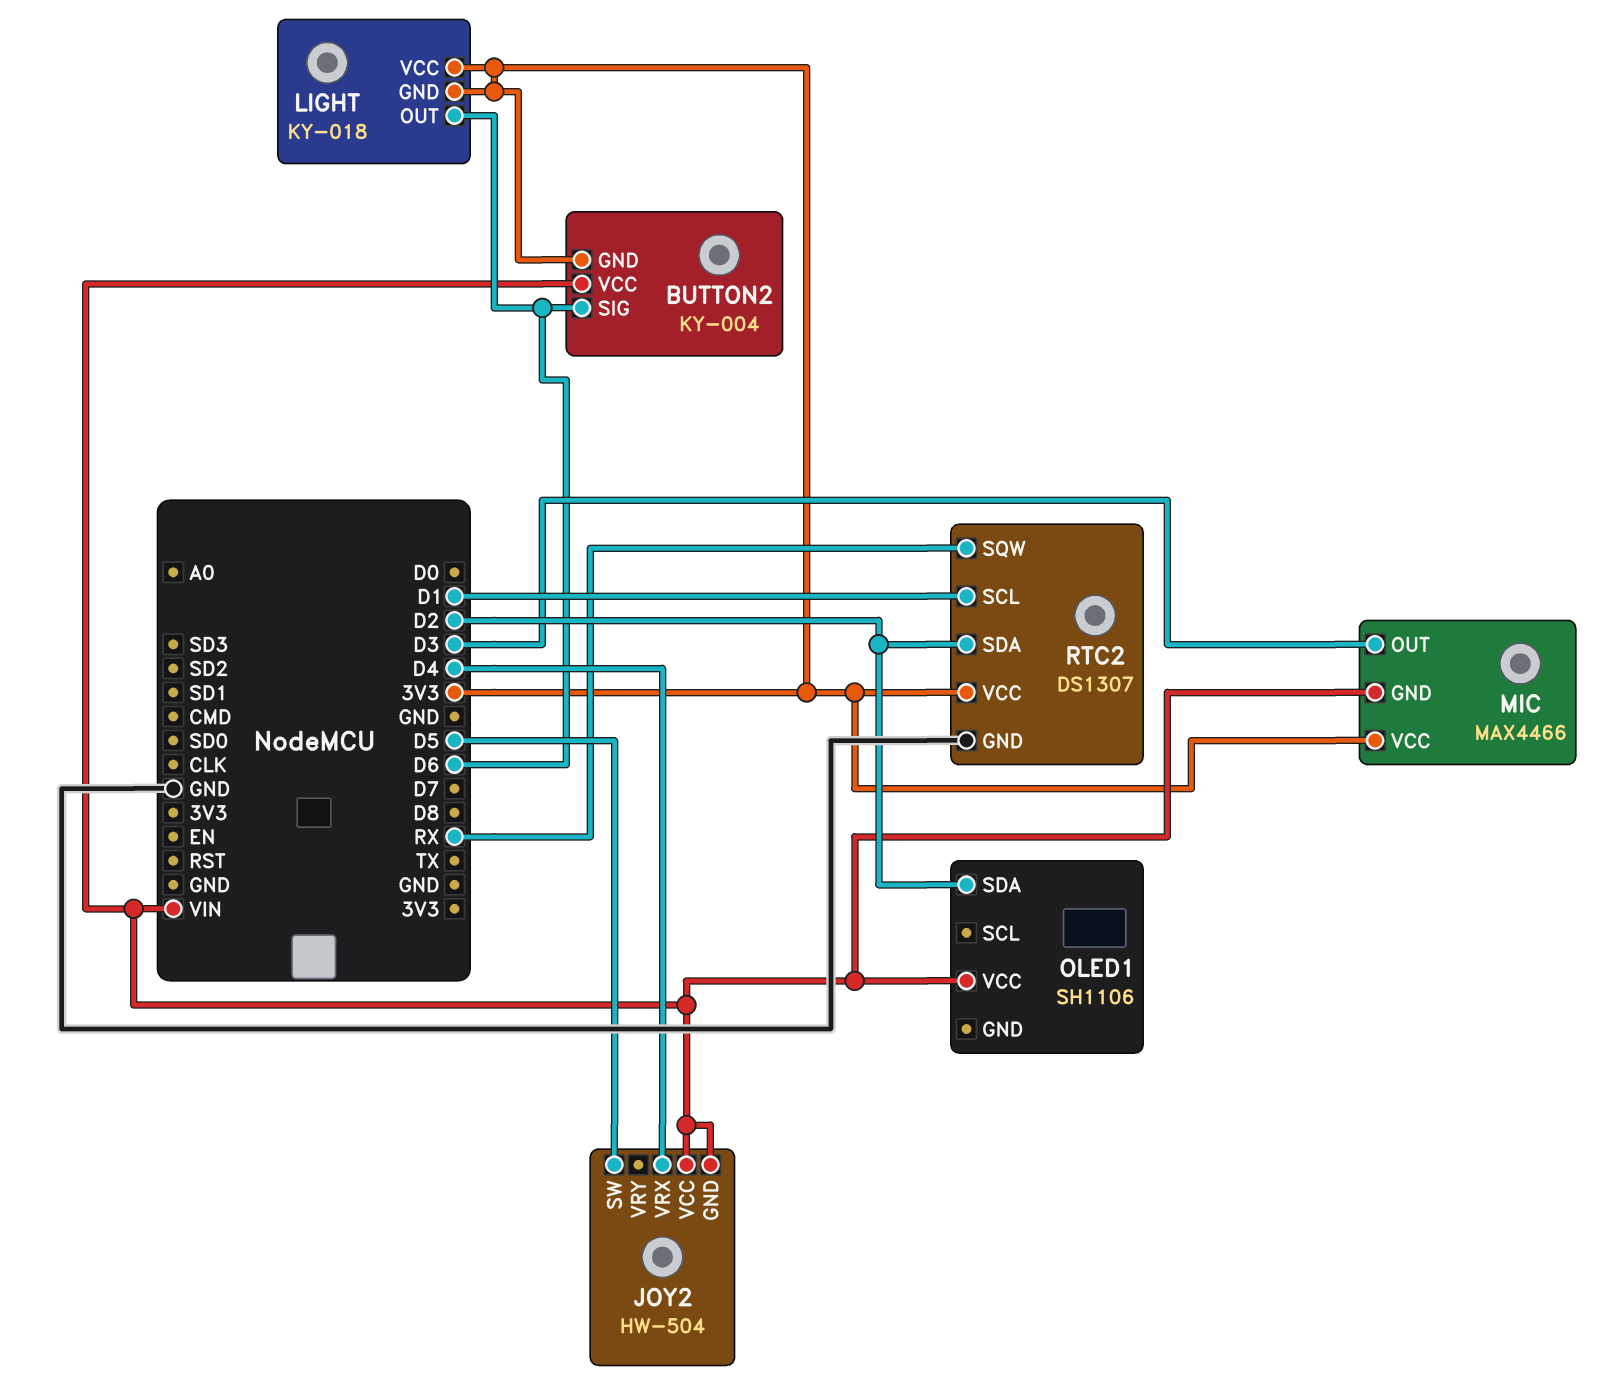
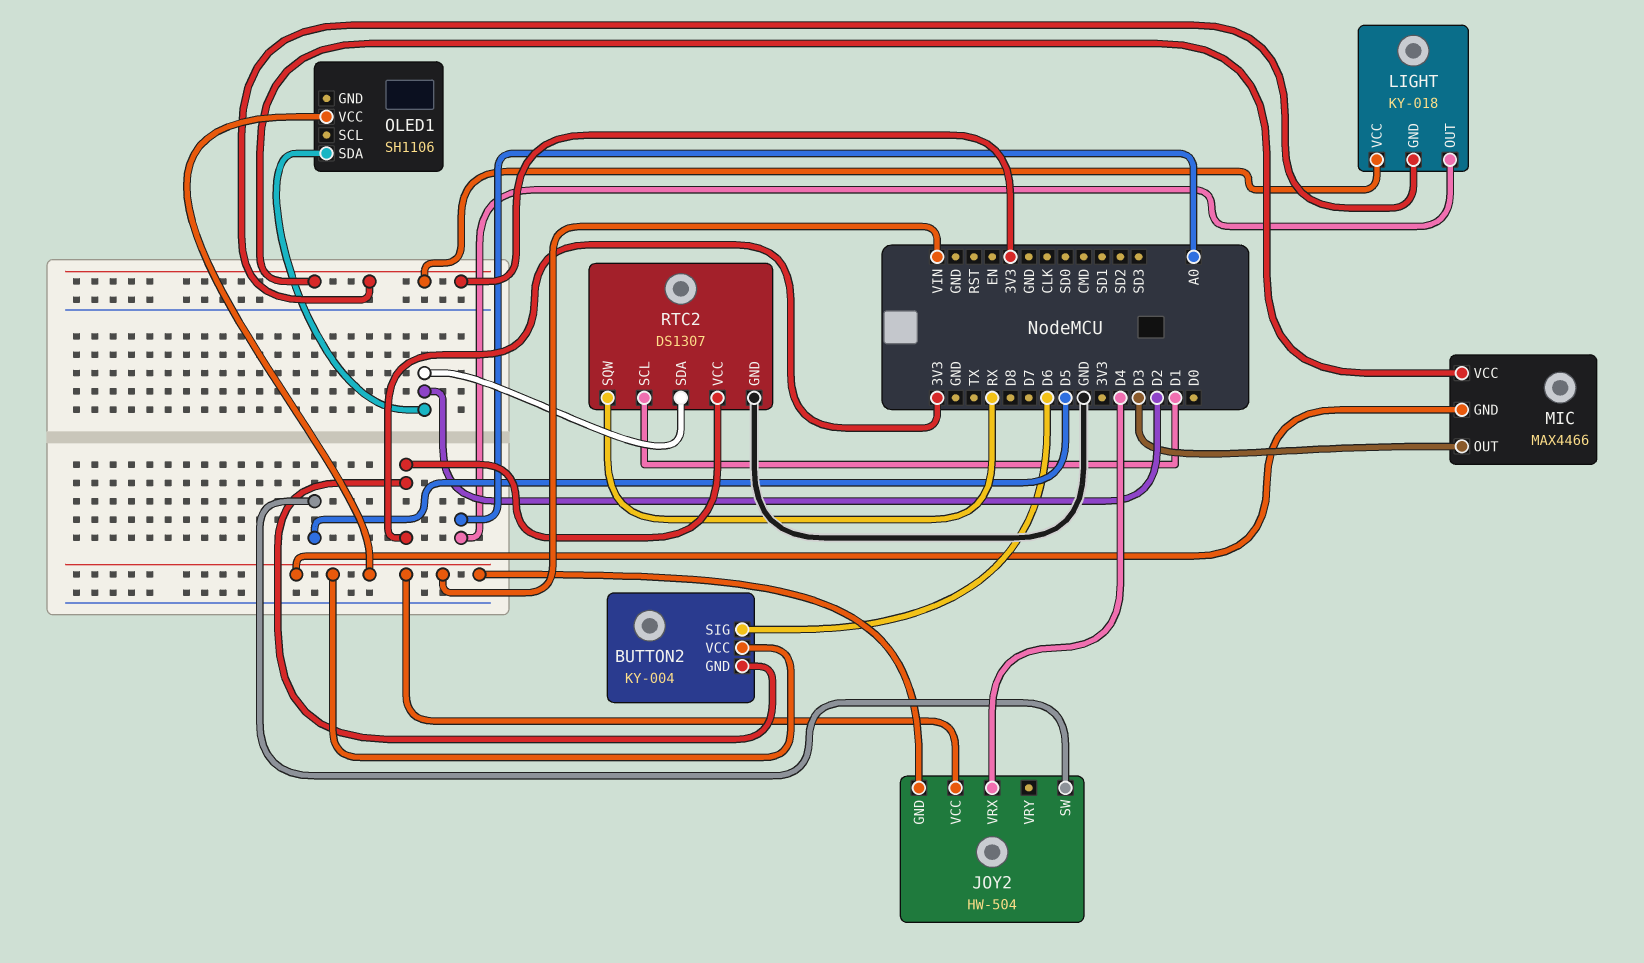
LIGHT pin OUT: D6 -> A0

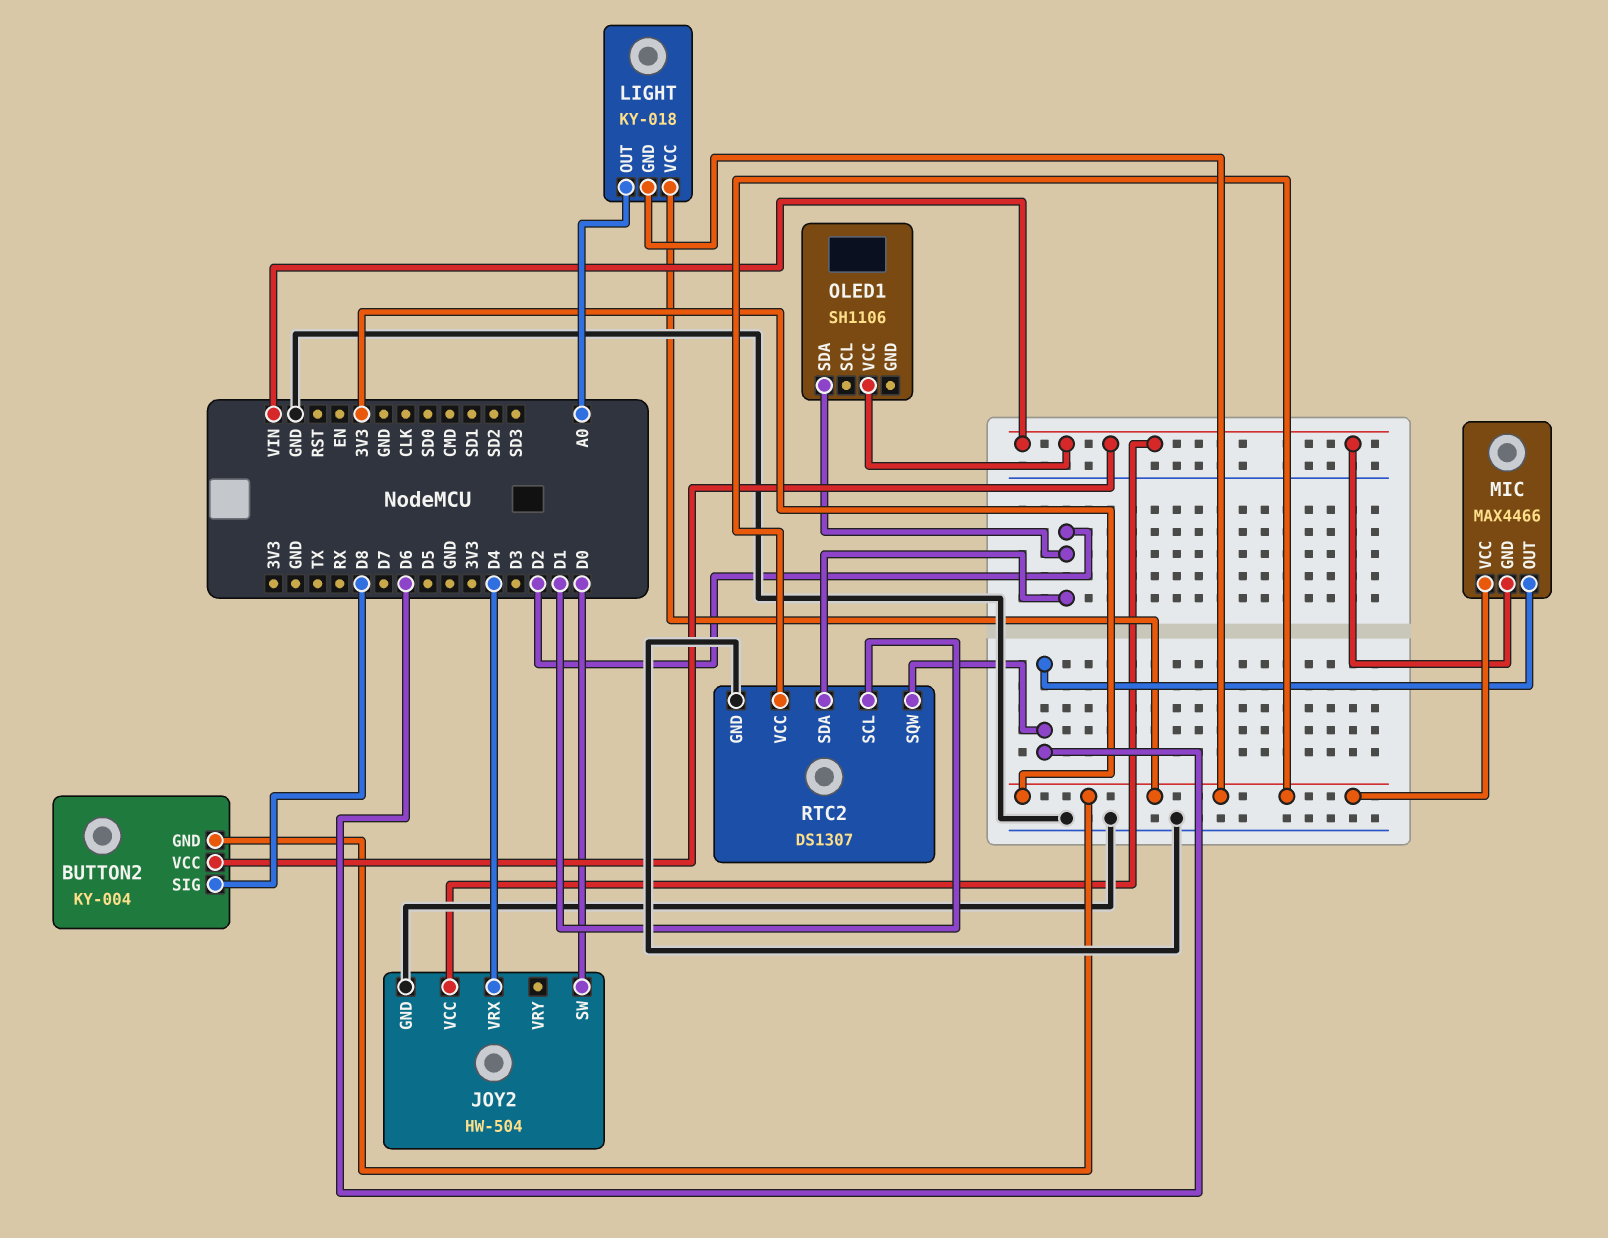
BUTTON2 pin SIG: D6 -> D8
JOY2 pin GND: VIN -> GND
JOY2 pin SW: D5 -> D0
MIC pin OUT: D3 -> D6
RTC2 pin SQW: RX -> D6

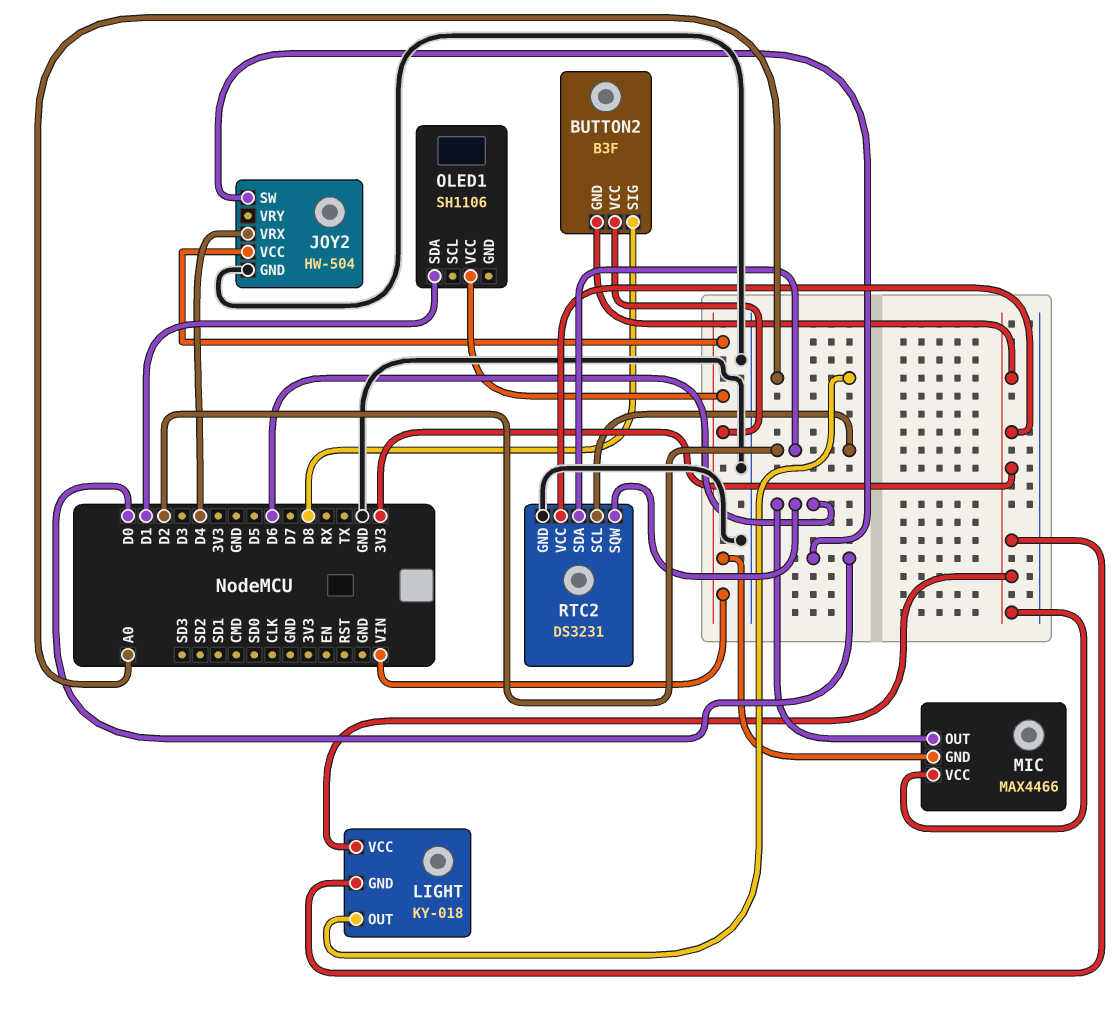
BUTTON2: KY-004 -> B3F
OLED1 pin SDA: D2 -> D1
RTC2: DS1307 -> DS3231
RTC2 pin SCL: D1 -> D2

